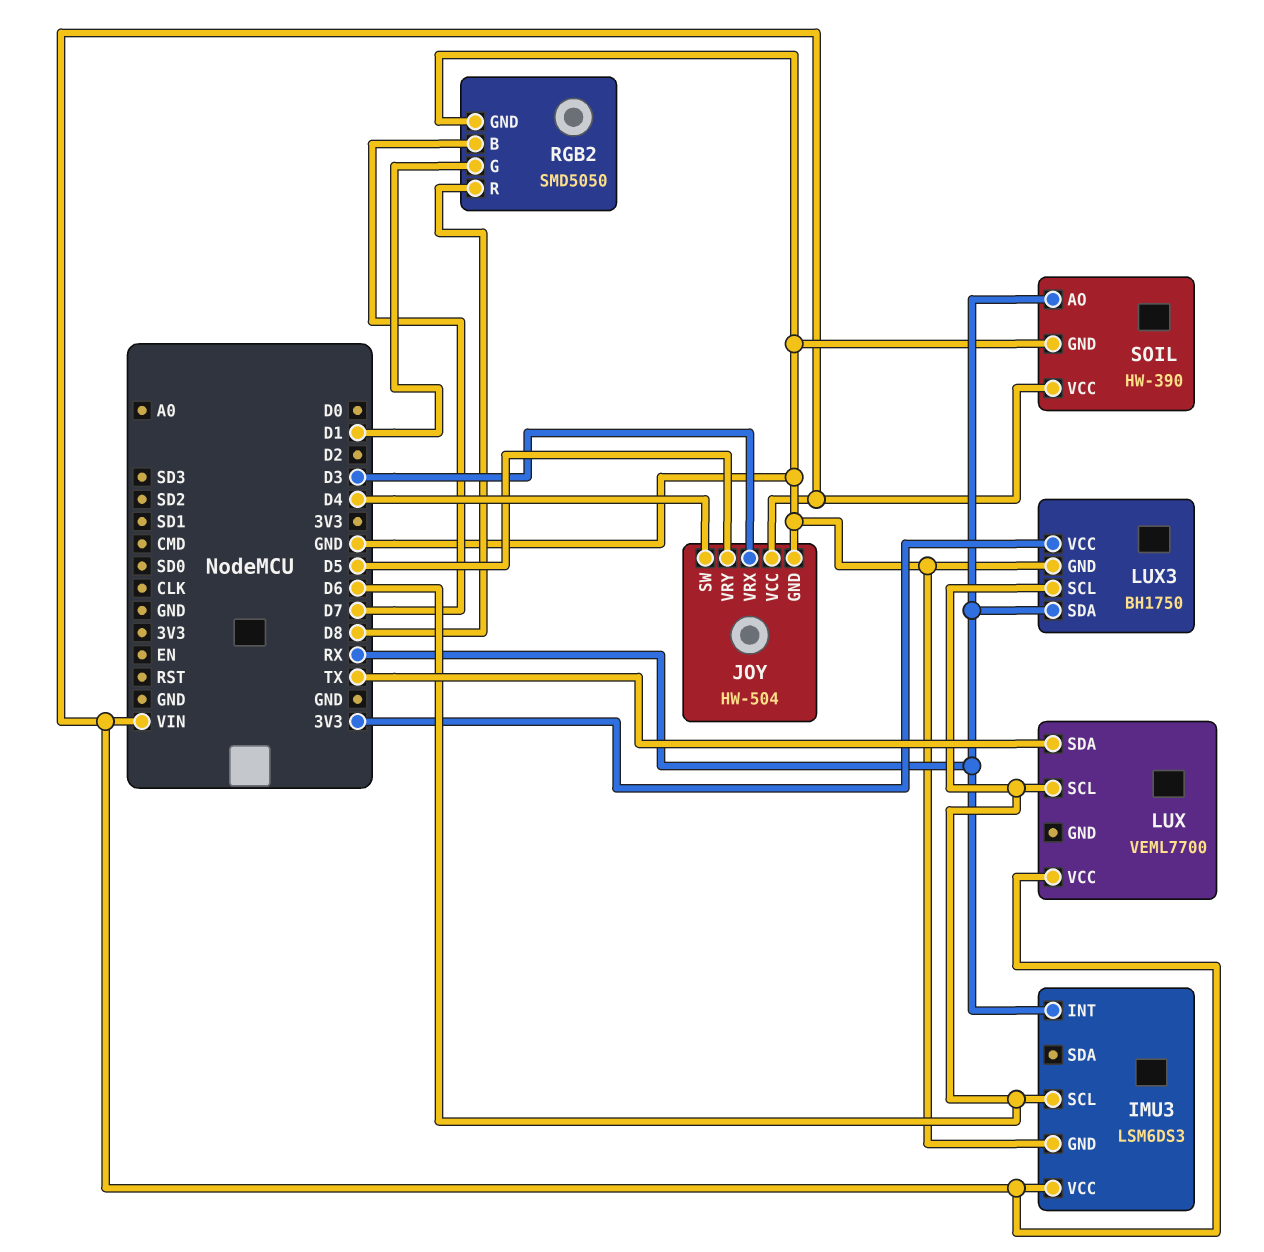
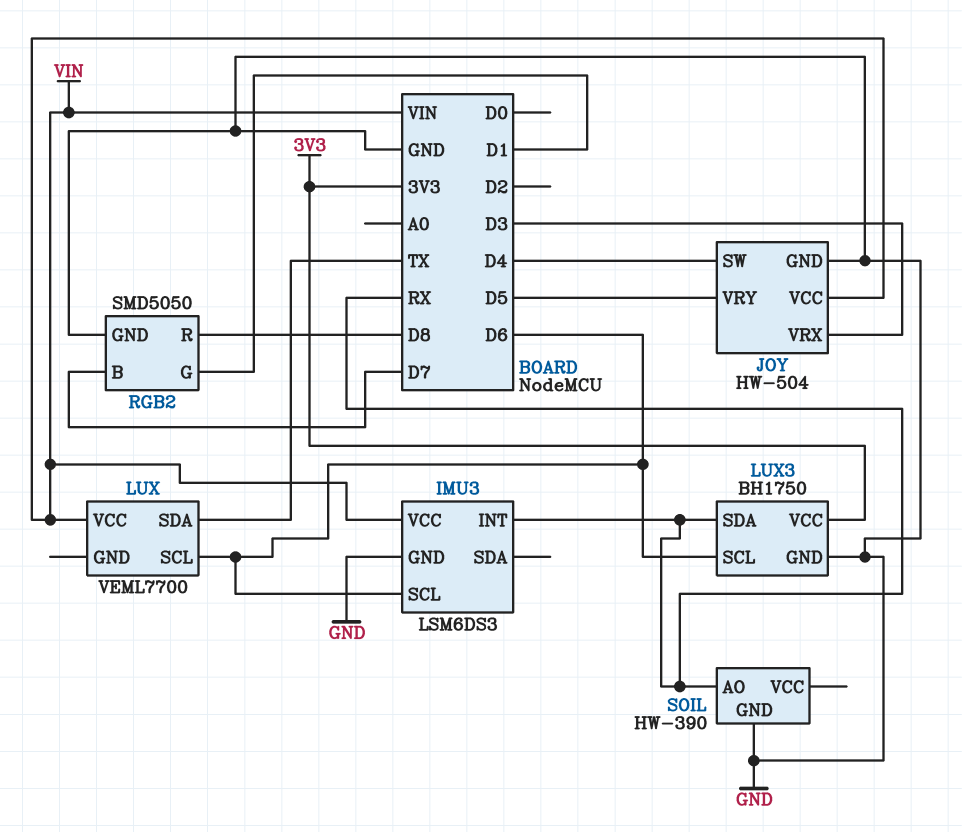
SOIL pin VCC: VIN -> none

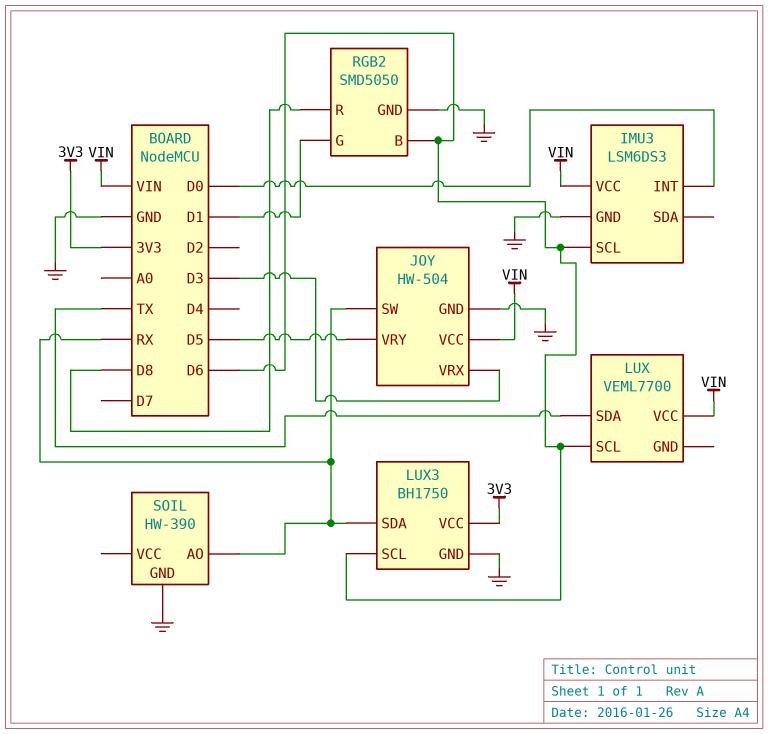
IMU3 pin INT: RX -> D0
JOY pin SW: D4 -> RX
RGB2 pin B: D7 -> D6

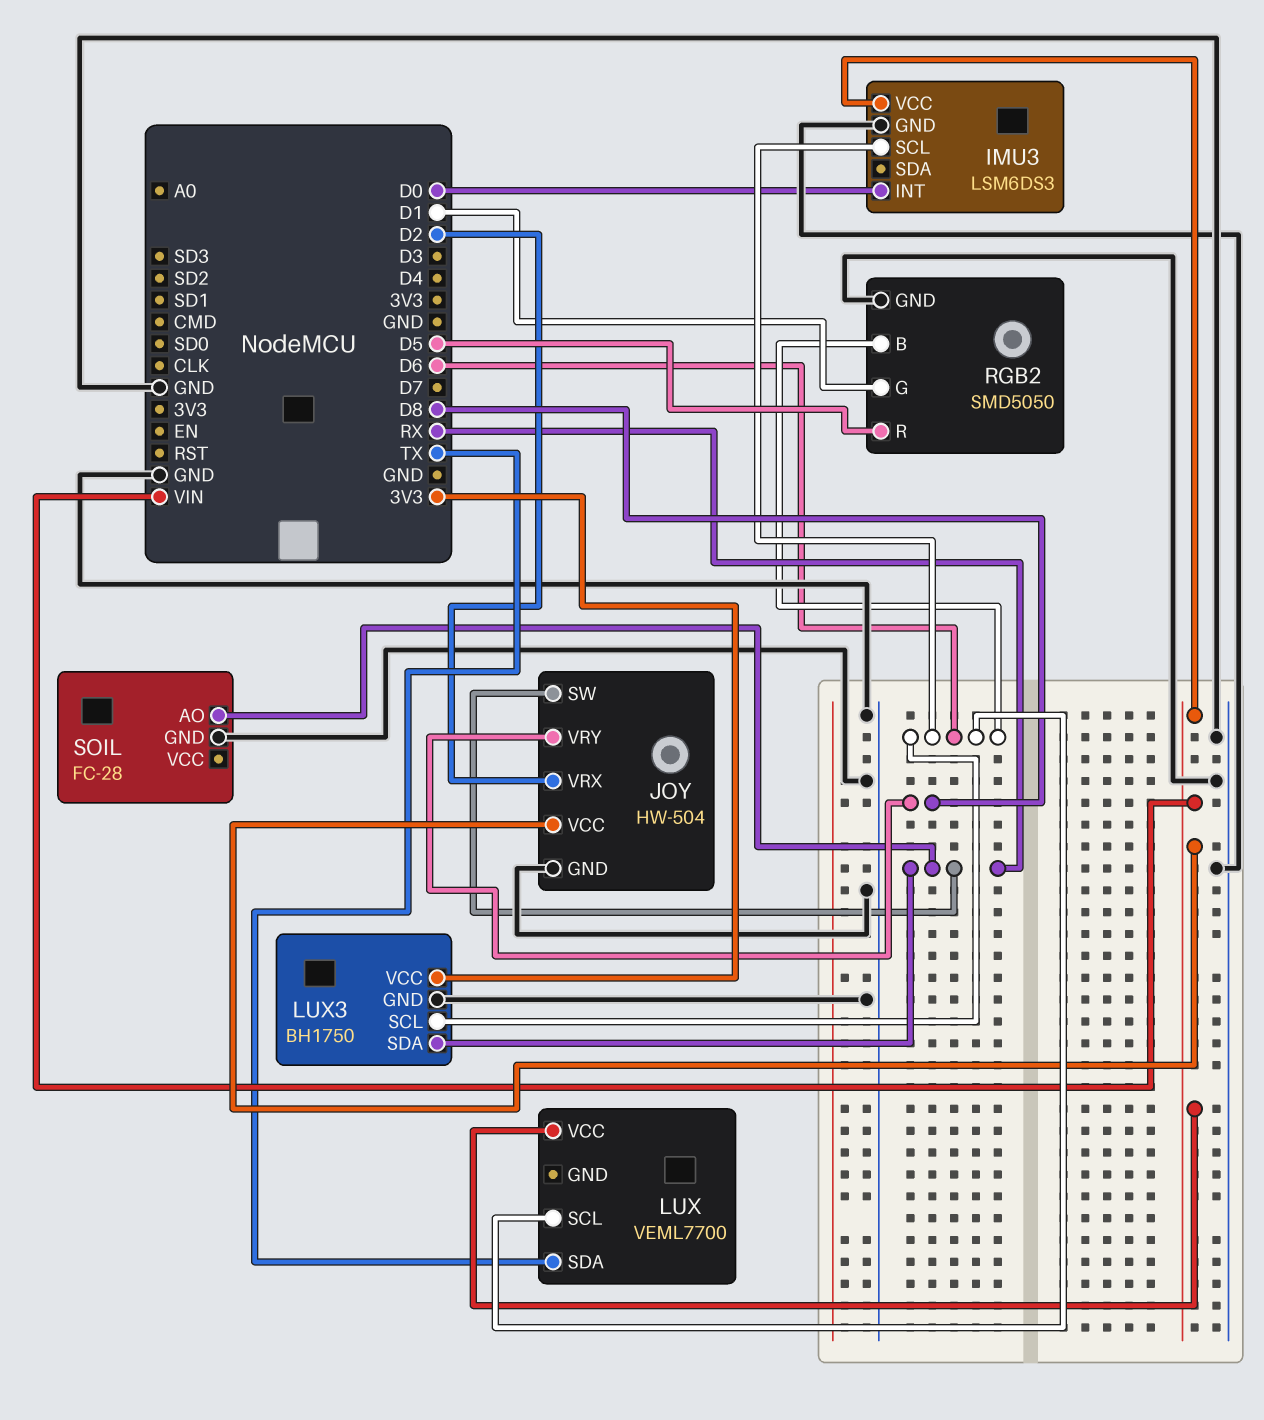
JOY pin VRX: D3 -> D2
JOY pin VRY: D5 -> D8
RGB2 pin R: D8 -> D5
SOIL: HW-390 -> FC-28

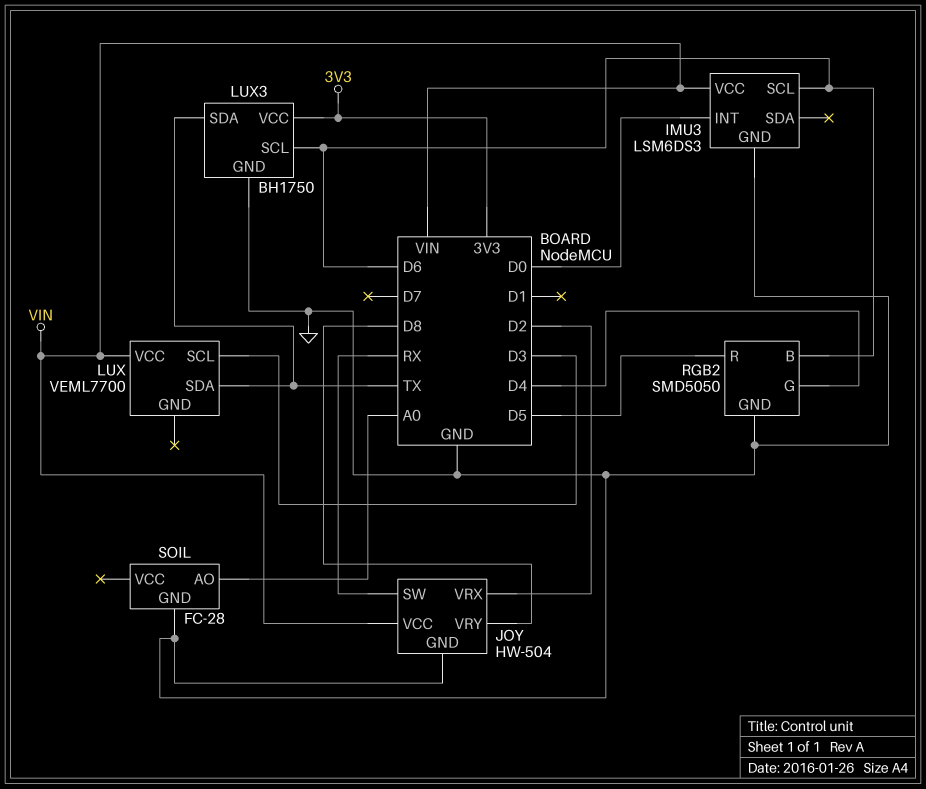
LUX pin SCL: D6 -> D3
LUX3 pin SDA: RX -> TX
RGB2 pin G: D1 -> D4
SOIL pin AO: RX -> A0

